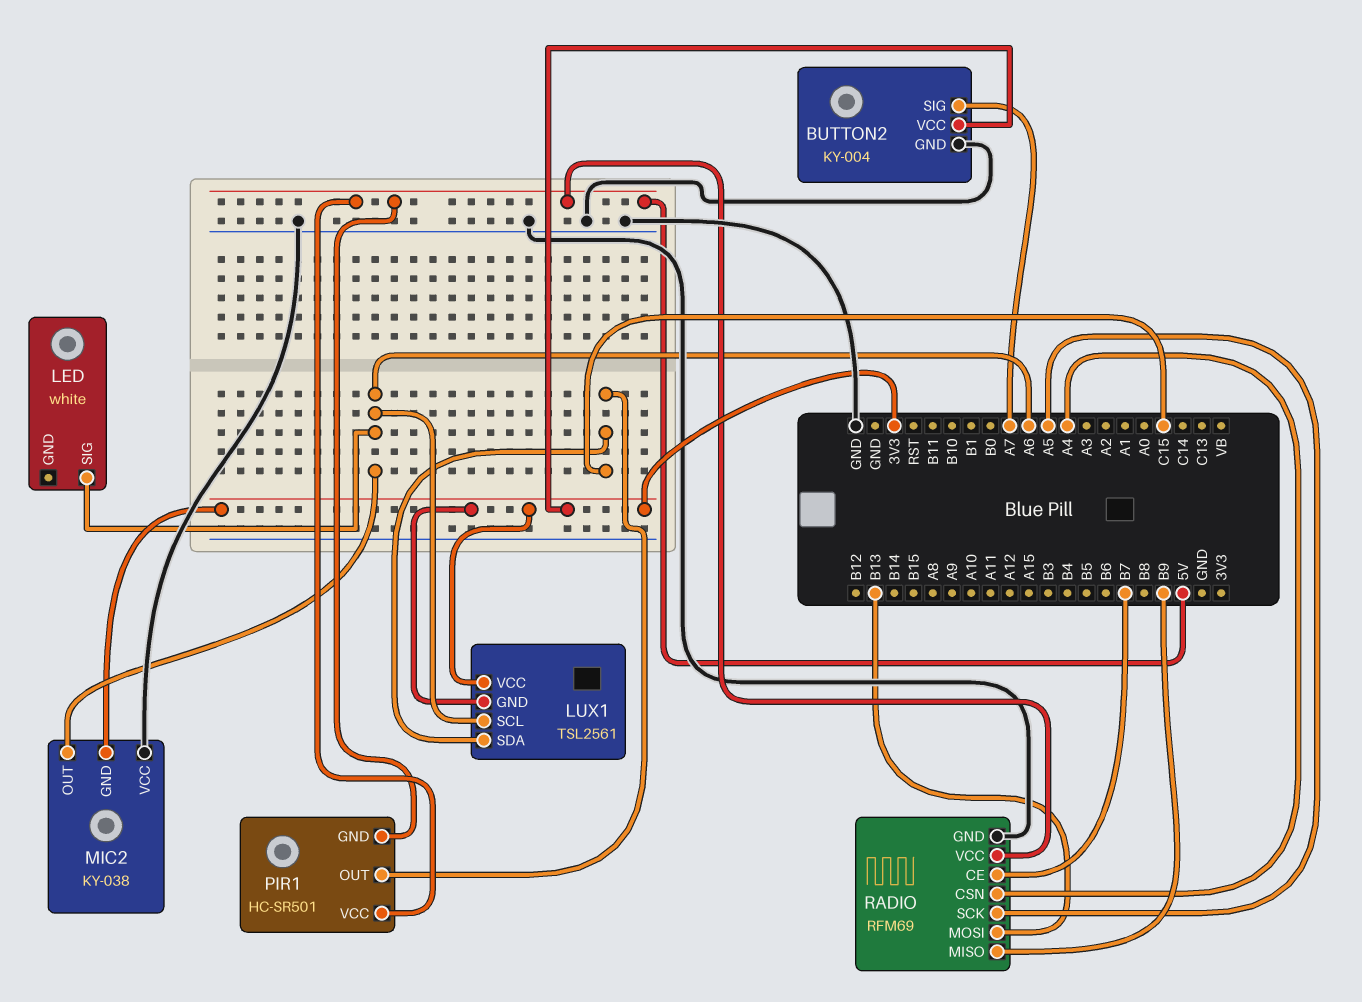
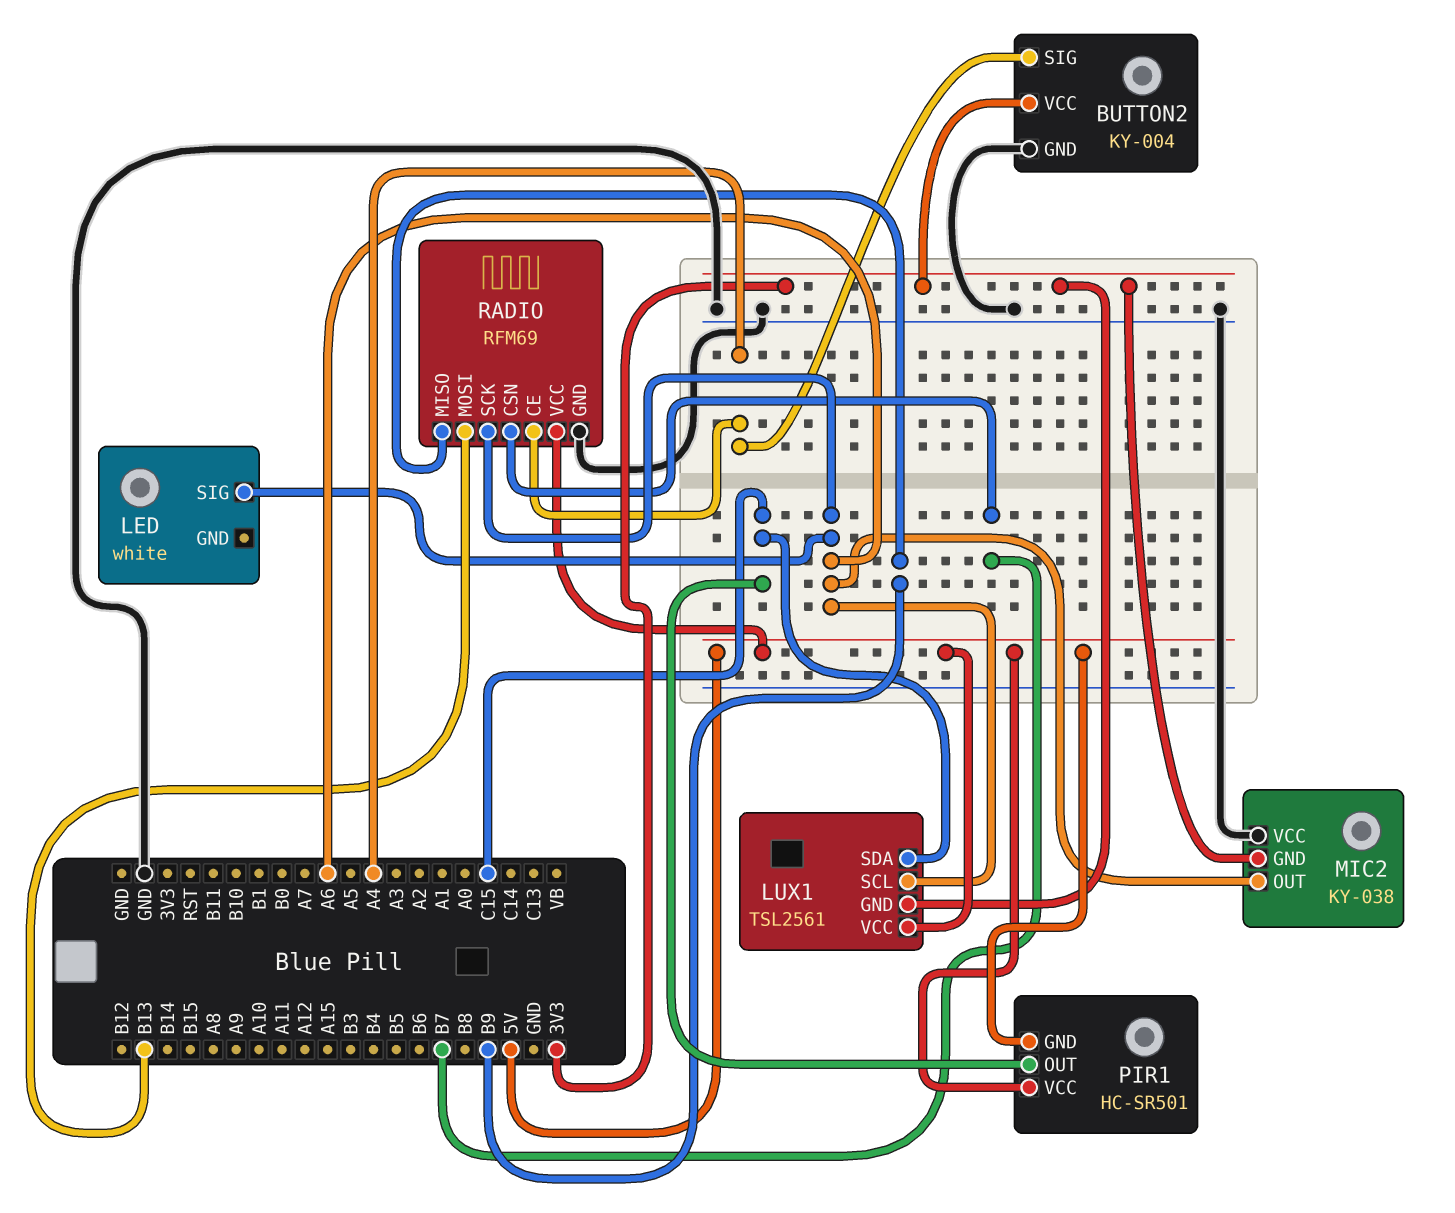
BUTTON2 pin SIG: A7 -> A4
LUX1 pin VCC: 3V3 -> 5V
RADIO pin CE: B7 -> A4
RADIO pin CSN: A4 -> B7
RADIO pin SCK: A5 -> A6

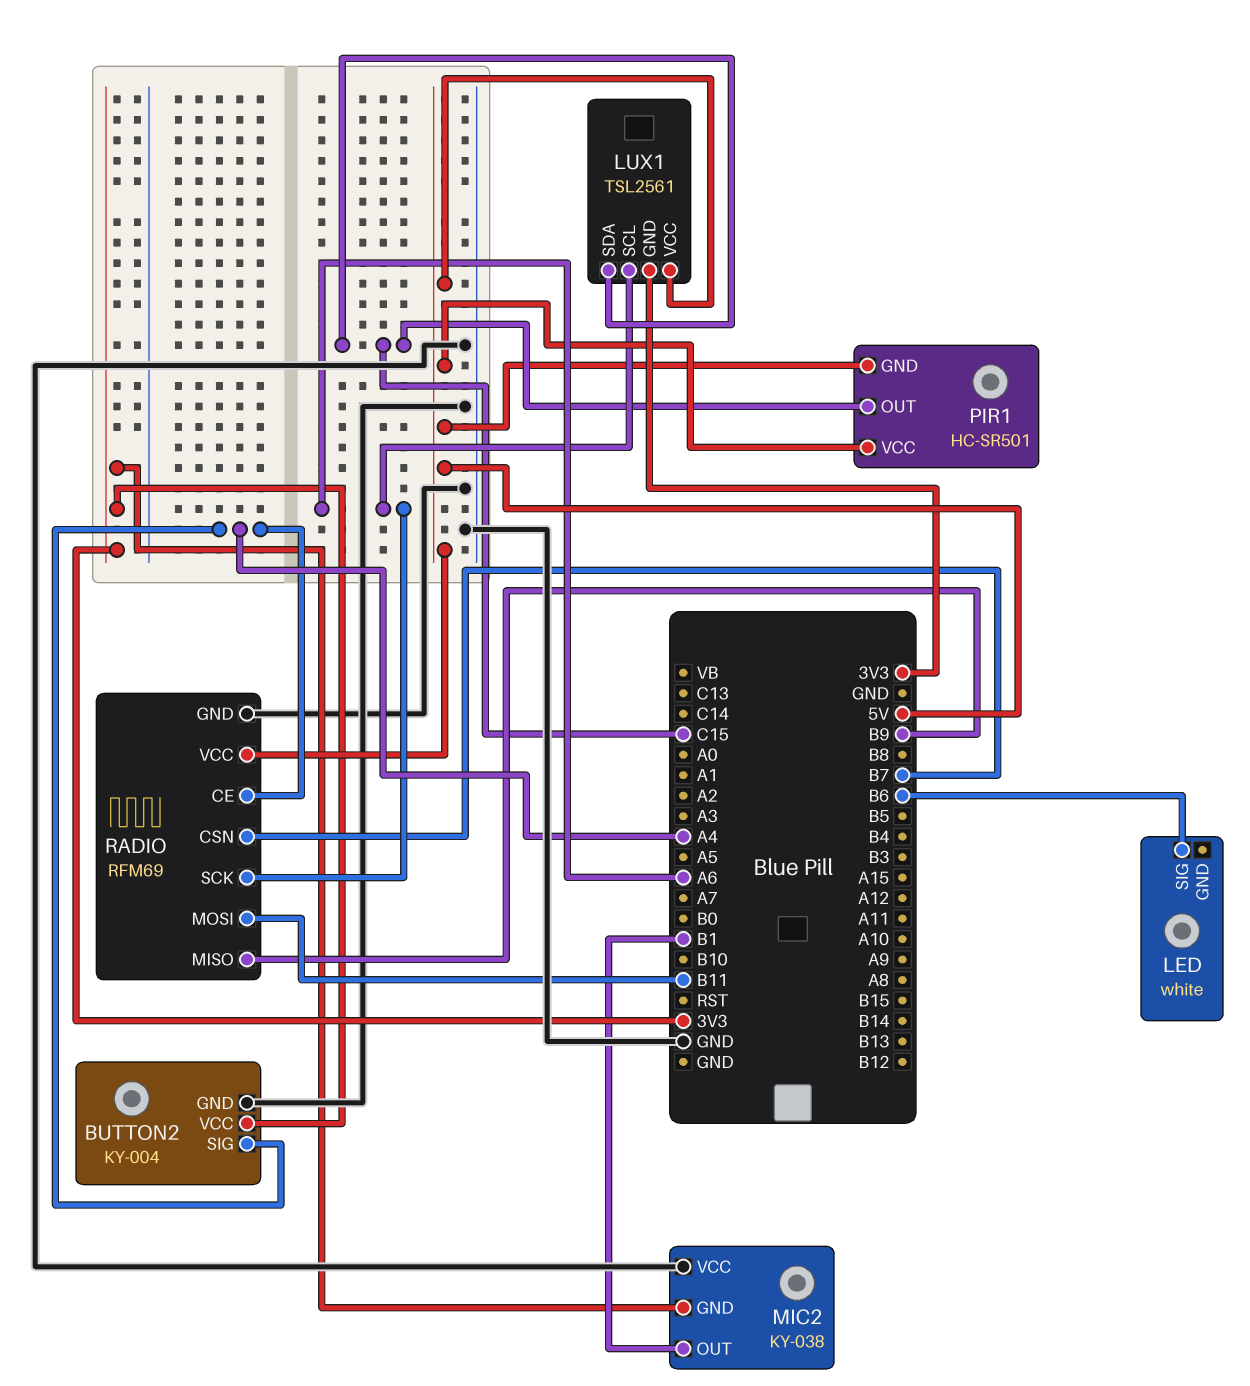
LED pin SIG: A6 -> B6
MIC2 pin OUT: A6 -> B1
RADIO pin MOSI: B13 -> B11

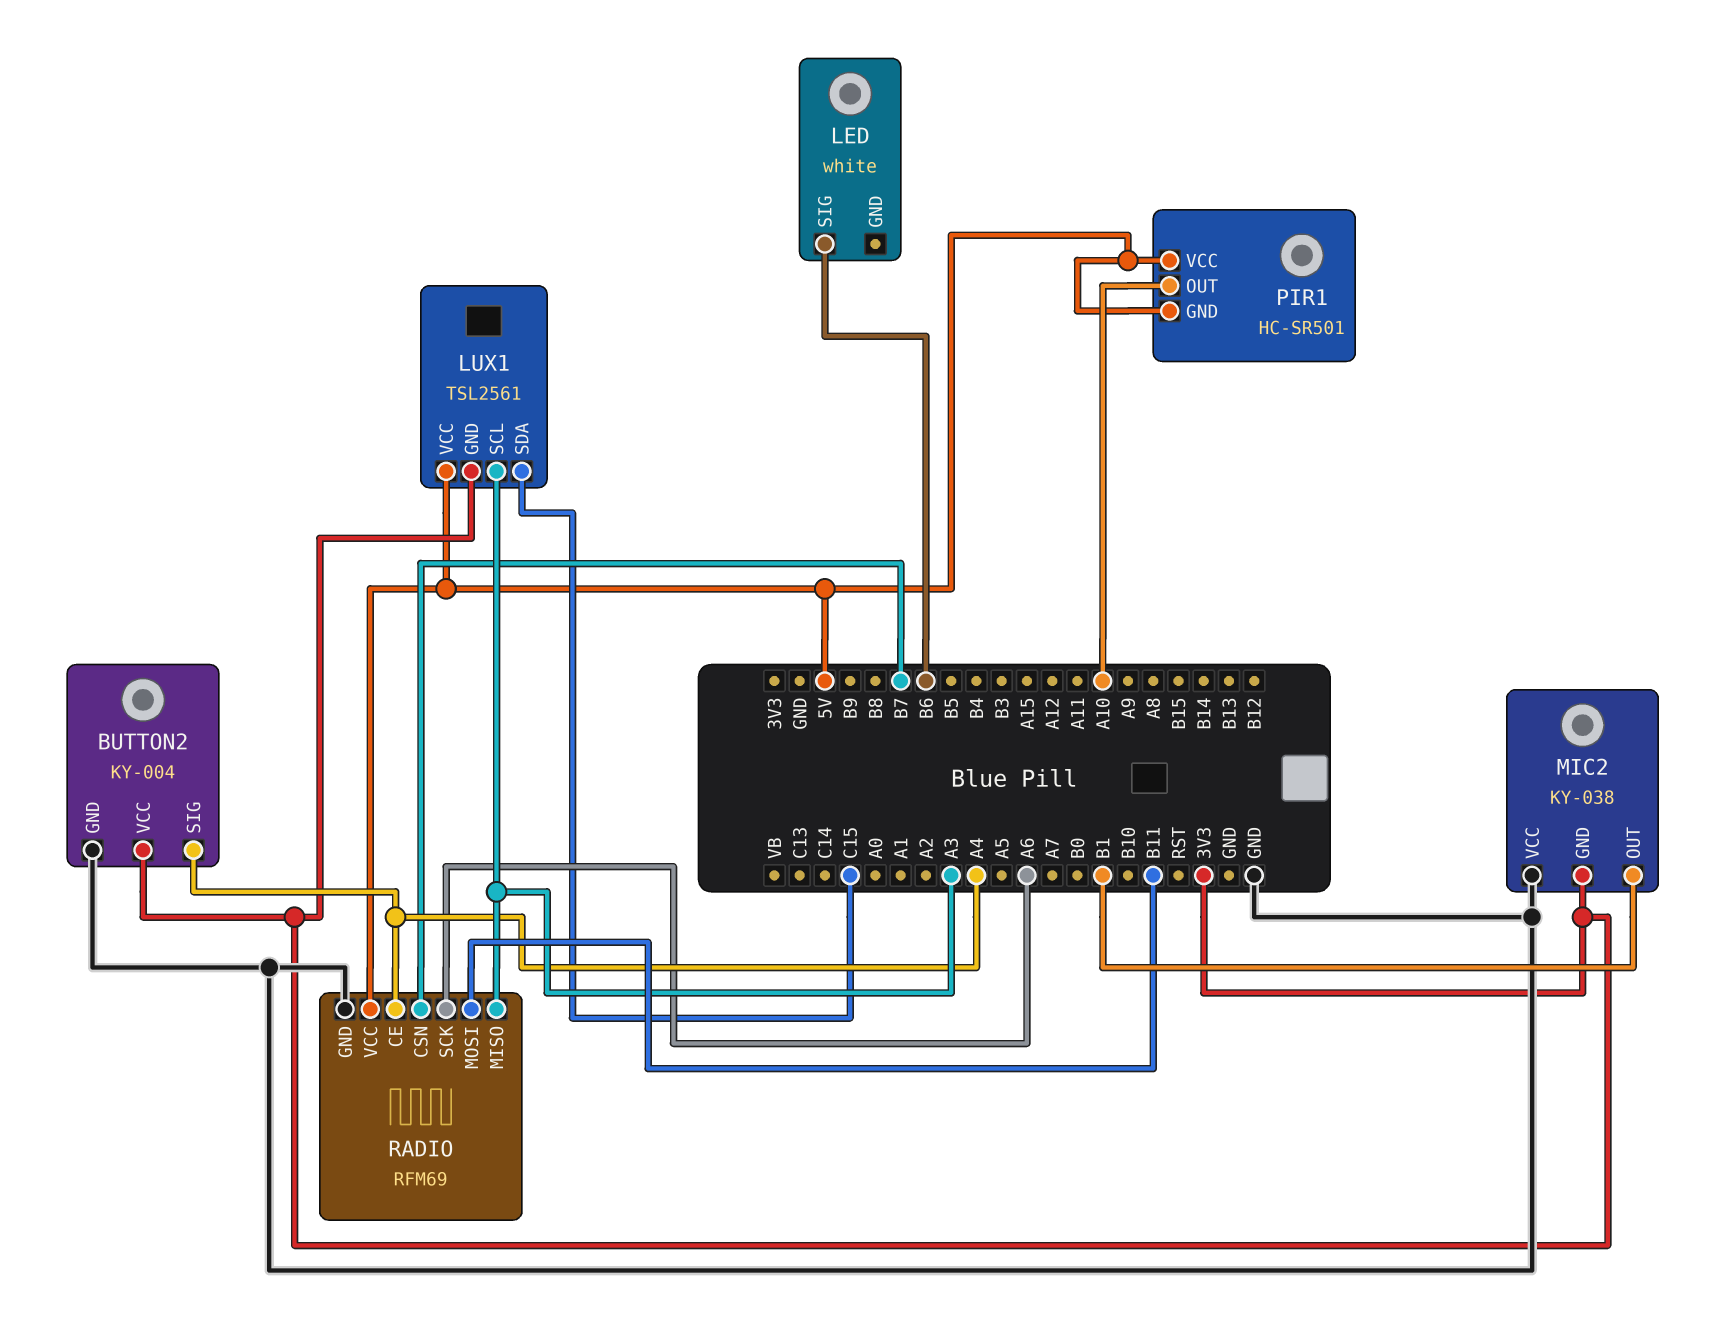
LUX1 pin SCL: A6 -> A3
PIR1 pin OUT: C15 -> A10
RADIO pin MISO: B9 -> A3

